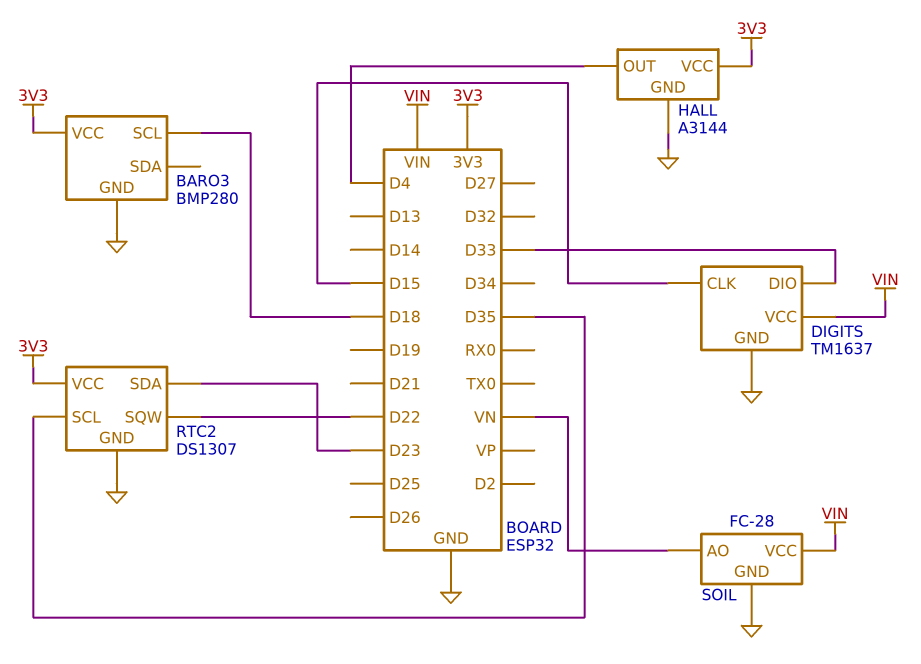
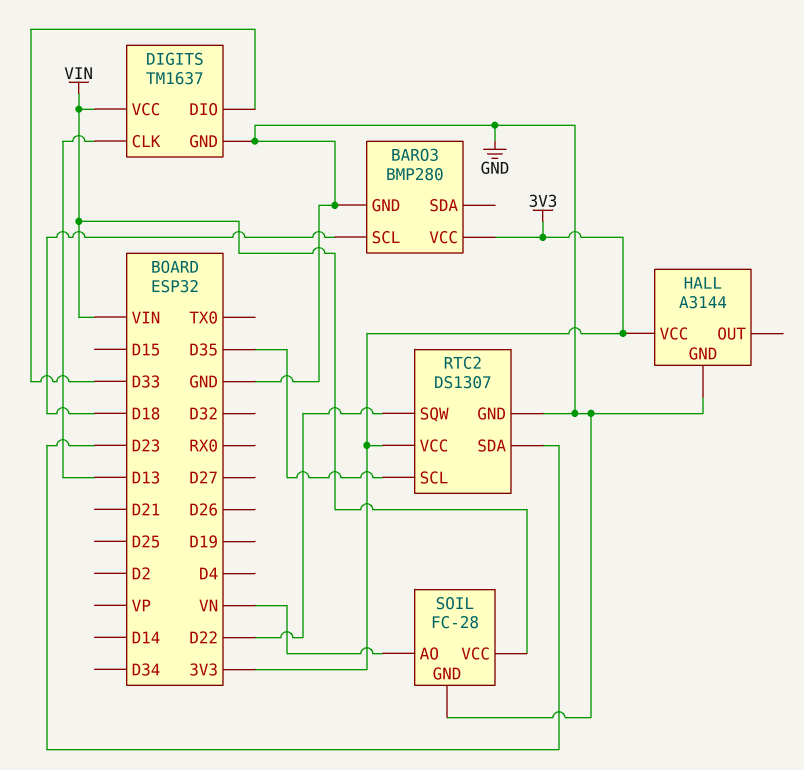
DIGITS pin CLK: D15 -> D13
HALL pin OUT: D4 -> none

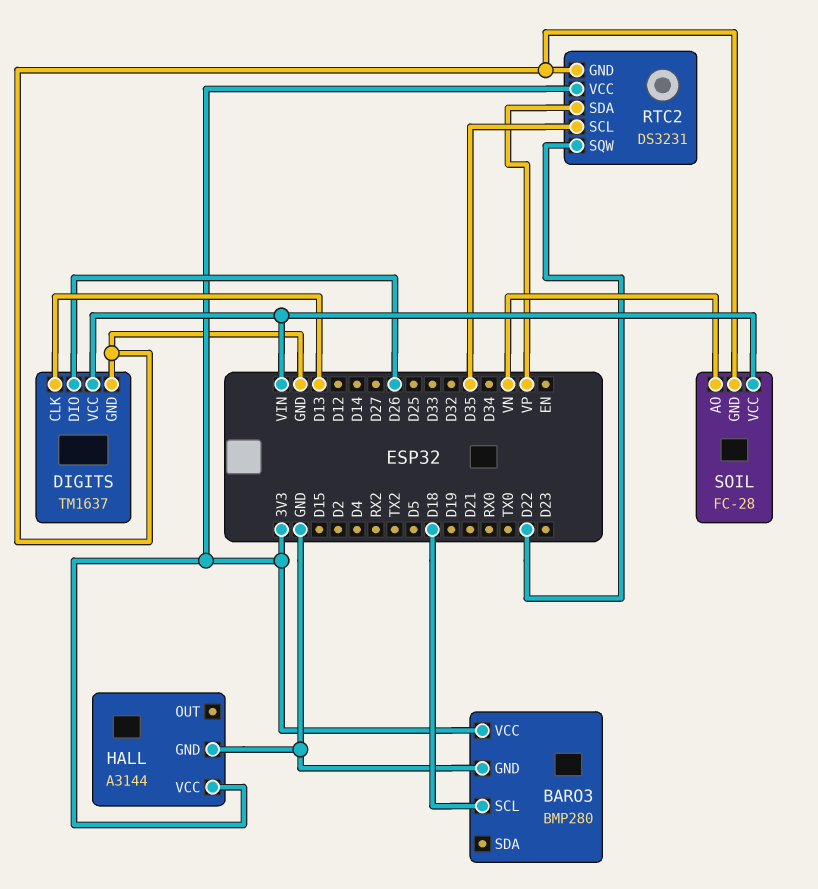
DIGITS pin DIO: D33 -> D26
RTC2: DS1307 -> DS3231
RTC2 pin SDA: D23 -> VP

